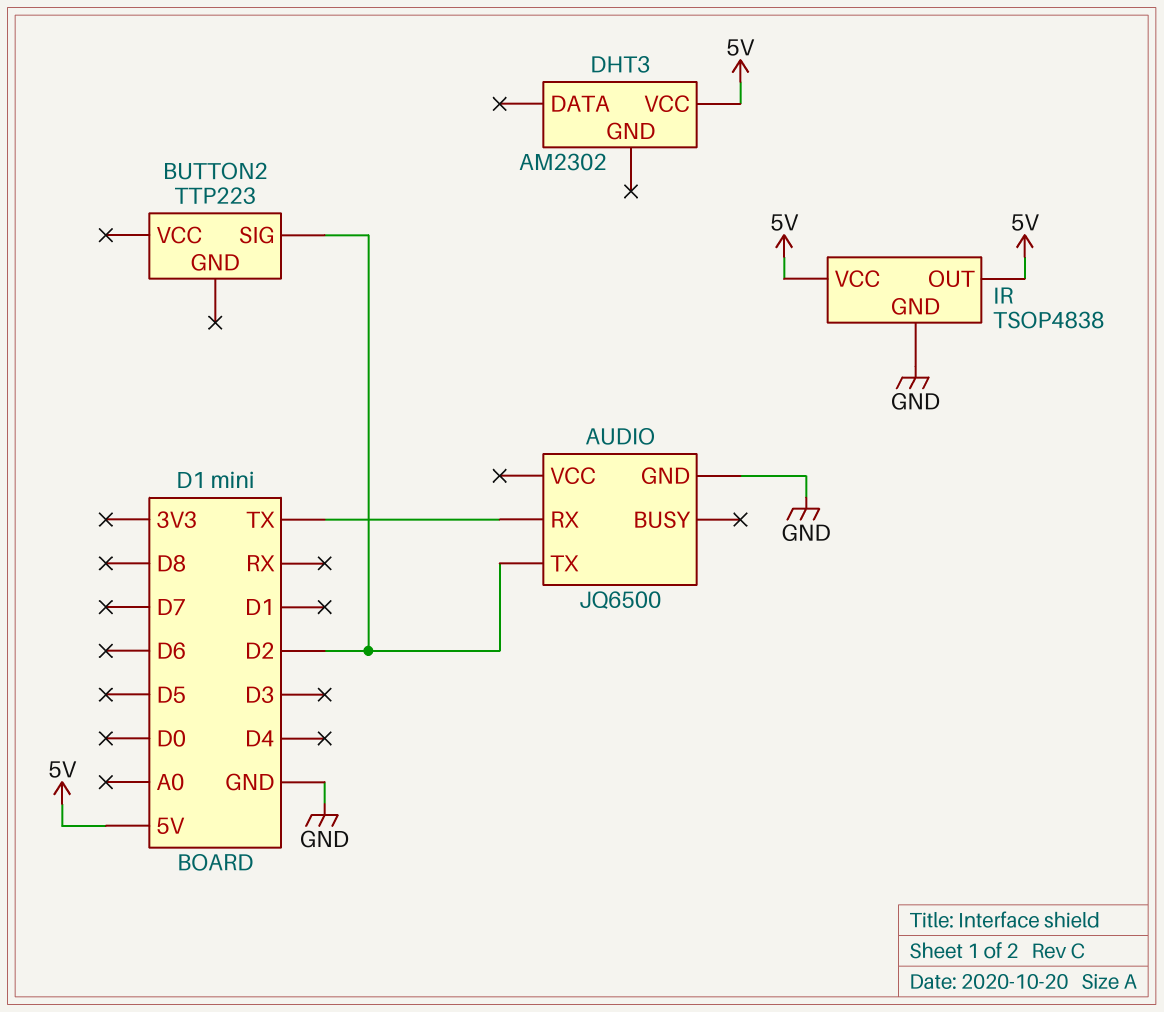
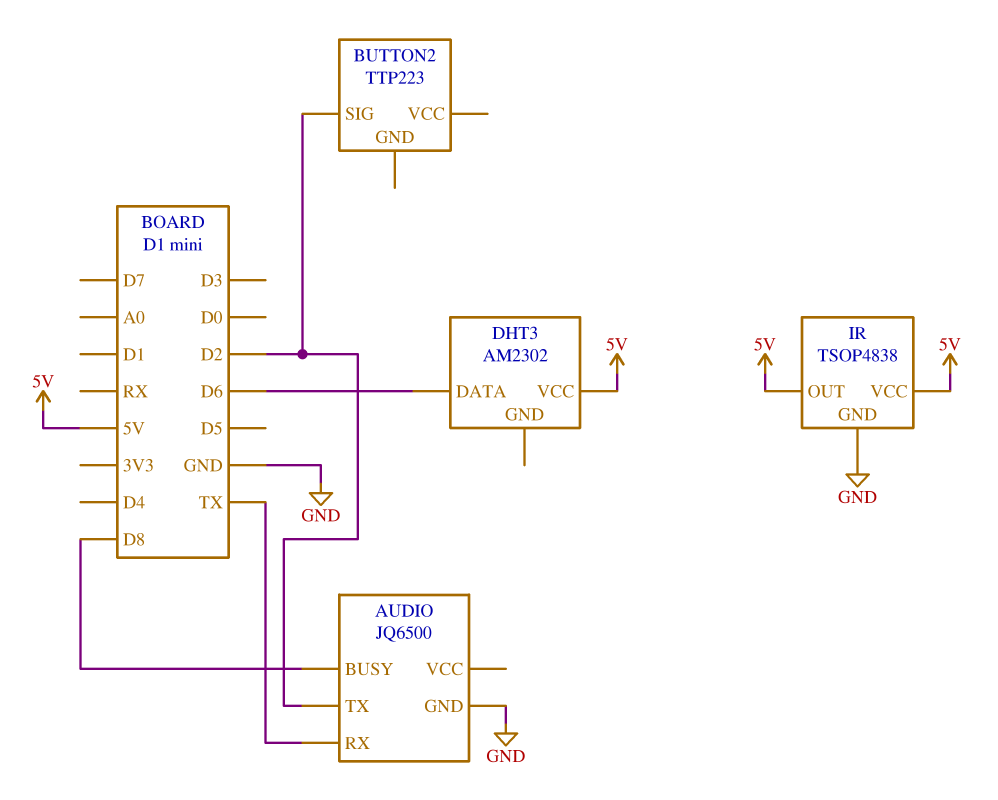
AUDIO pin BUSY: none -> D8
DHT3 pin DATA: none -> D6

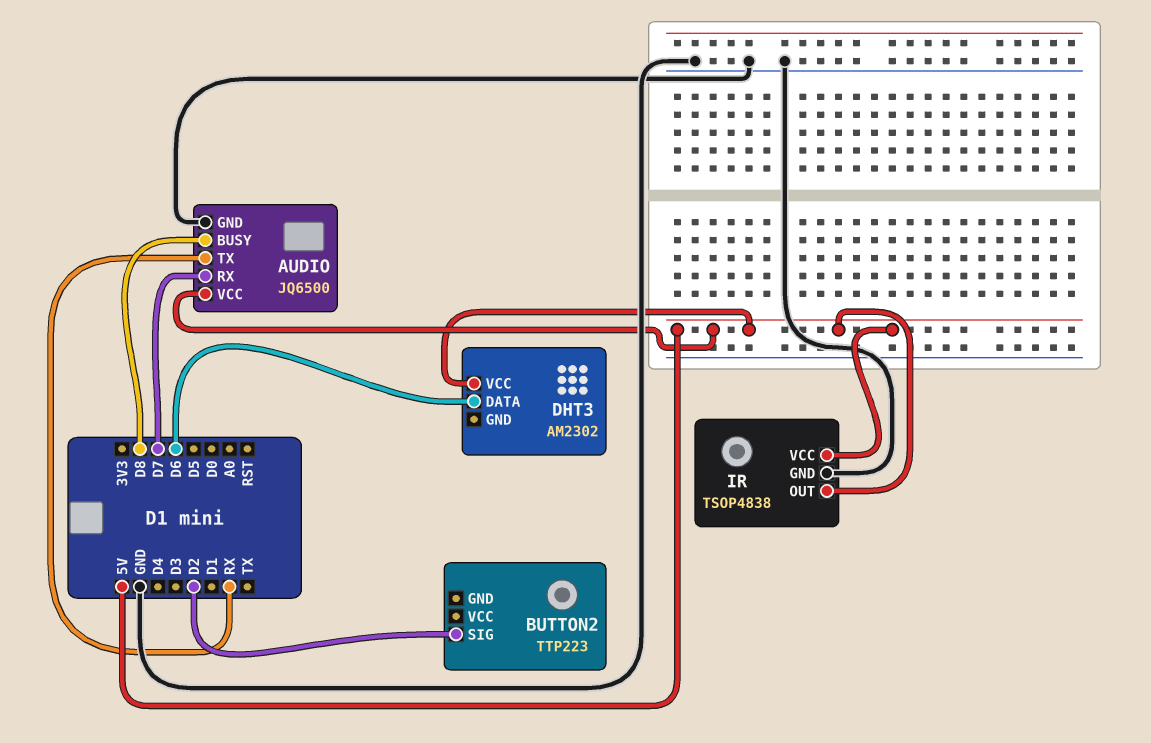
AUDIO pin RX: TX -> D7
AUDIO pin TX: D2 -> RX
AUDIO pin VCC: none -> 5V

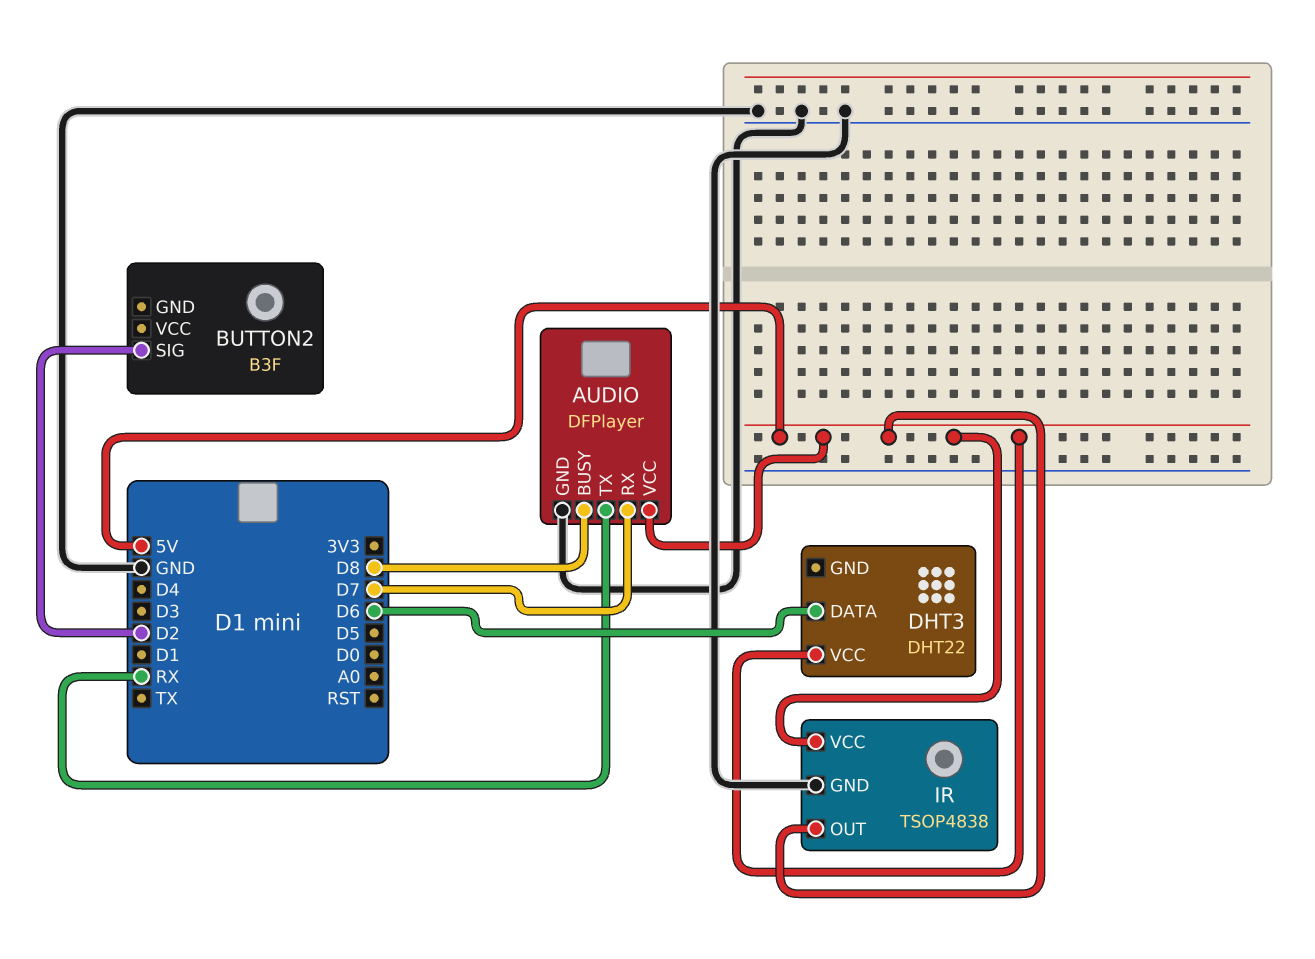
AUDIO: JQ6500 -> DFPlayer
BUTTON2: TTP223 -> B3F
DHT3: AM2302 -> DHT22

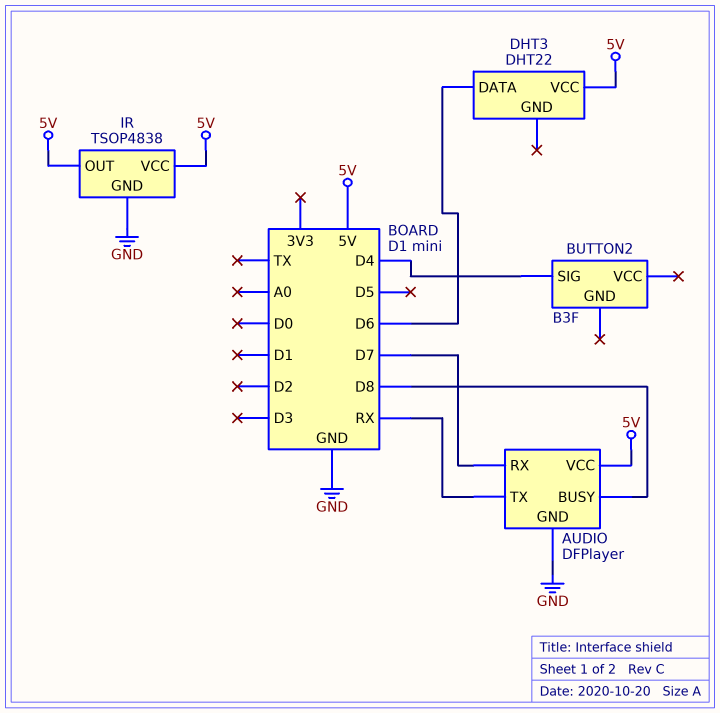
BUTTON2 pin SIG: D2 -> D4

